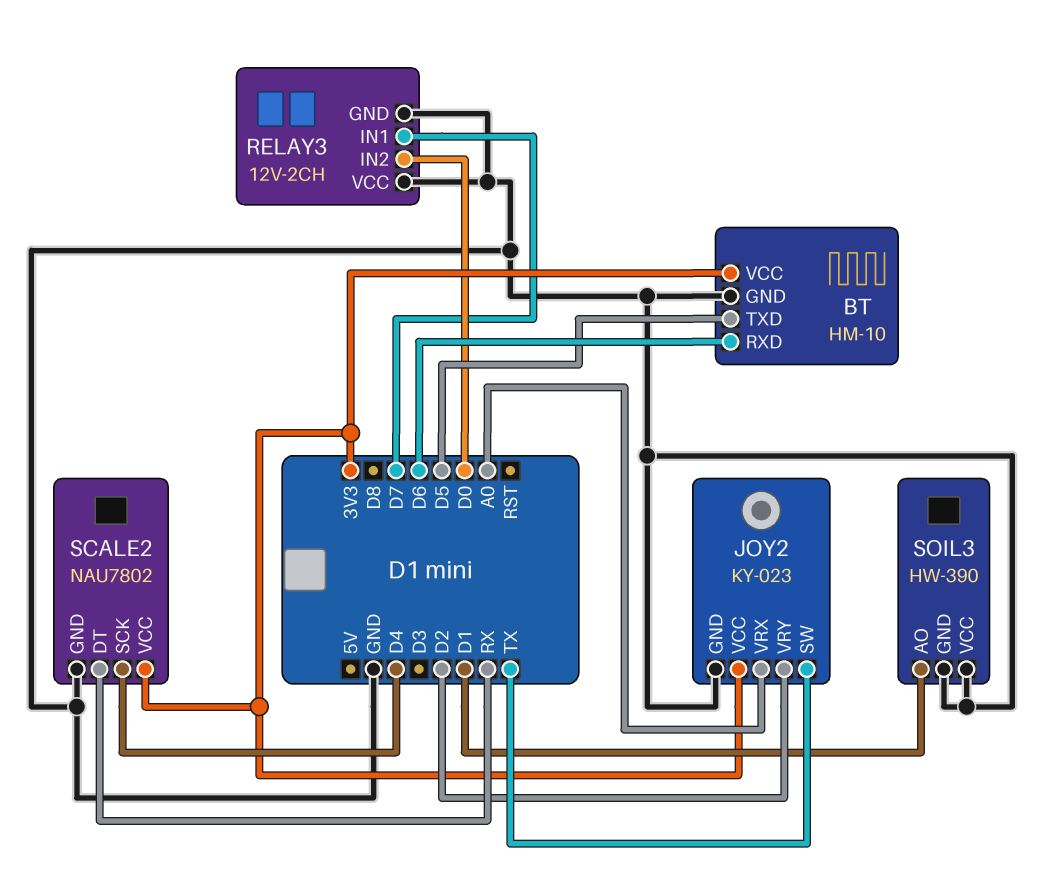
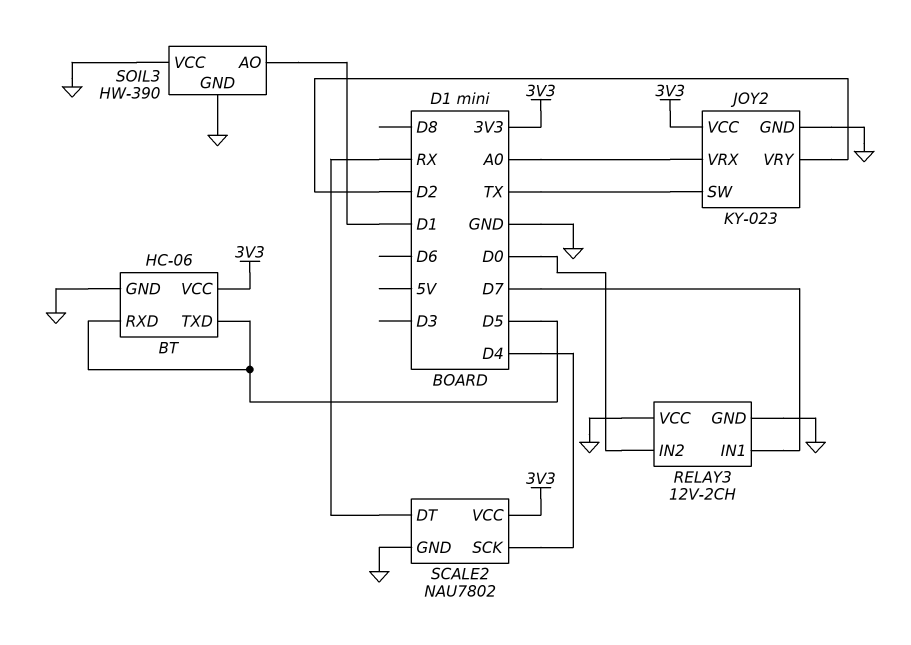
BT: HM-10 -> HC-06
BT pin RXD: D6 -> D5

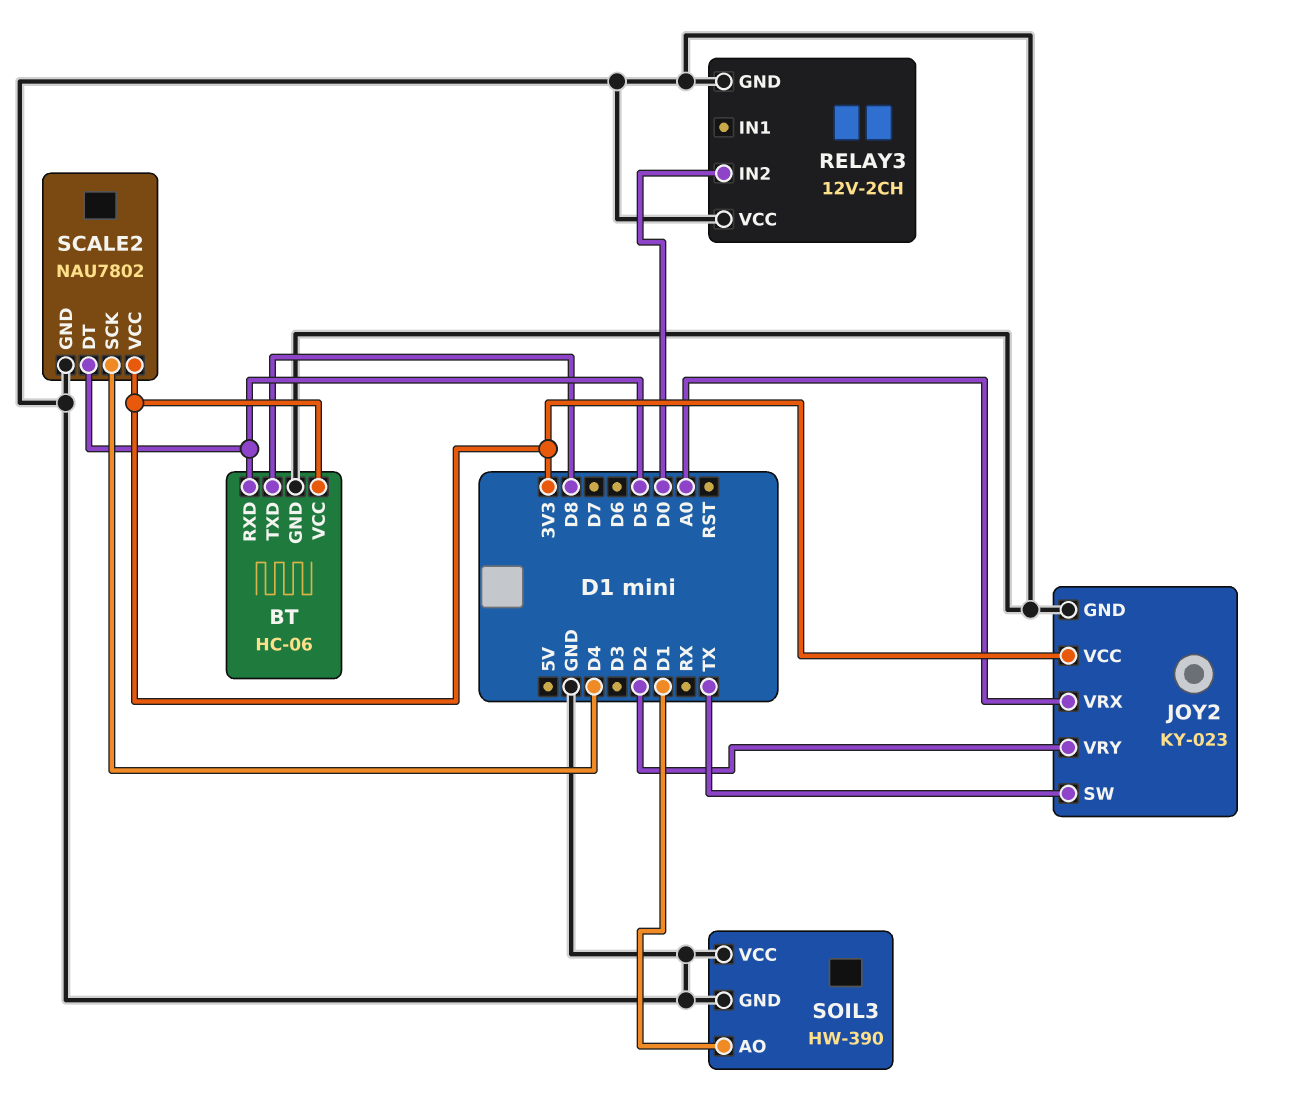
BT pin TXD: D5 -> D8
RELAY3 pin IN1: D7 -> none
SCALE2 pin DT: RX -> D5

